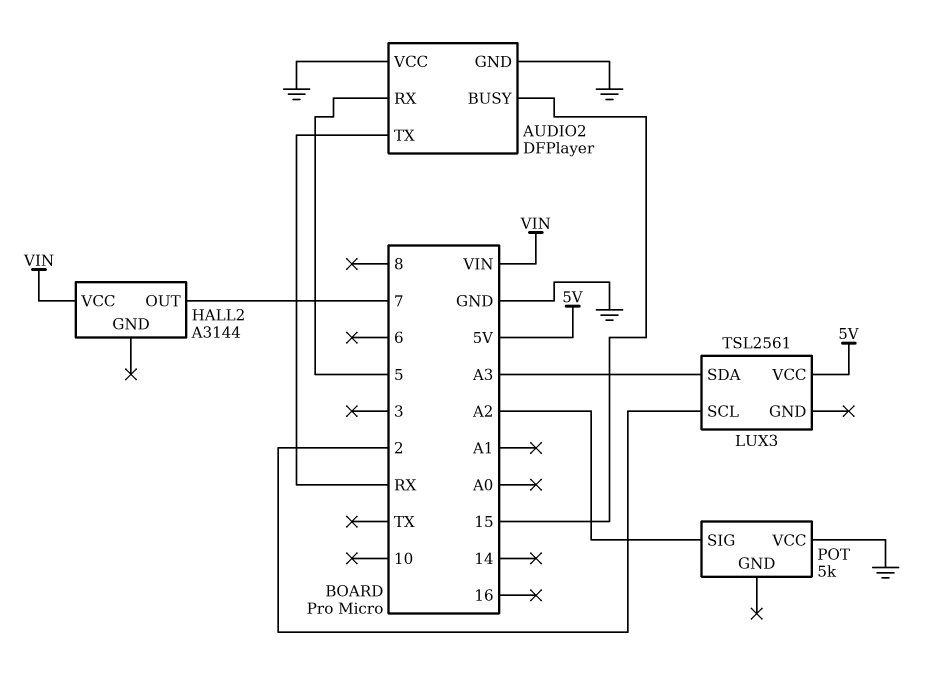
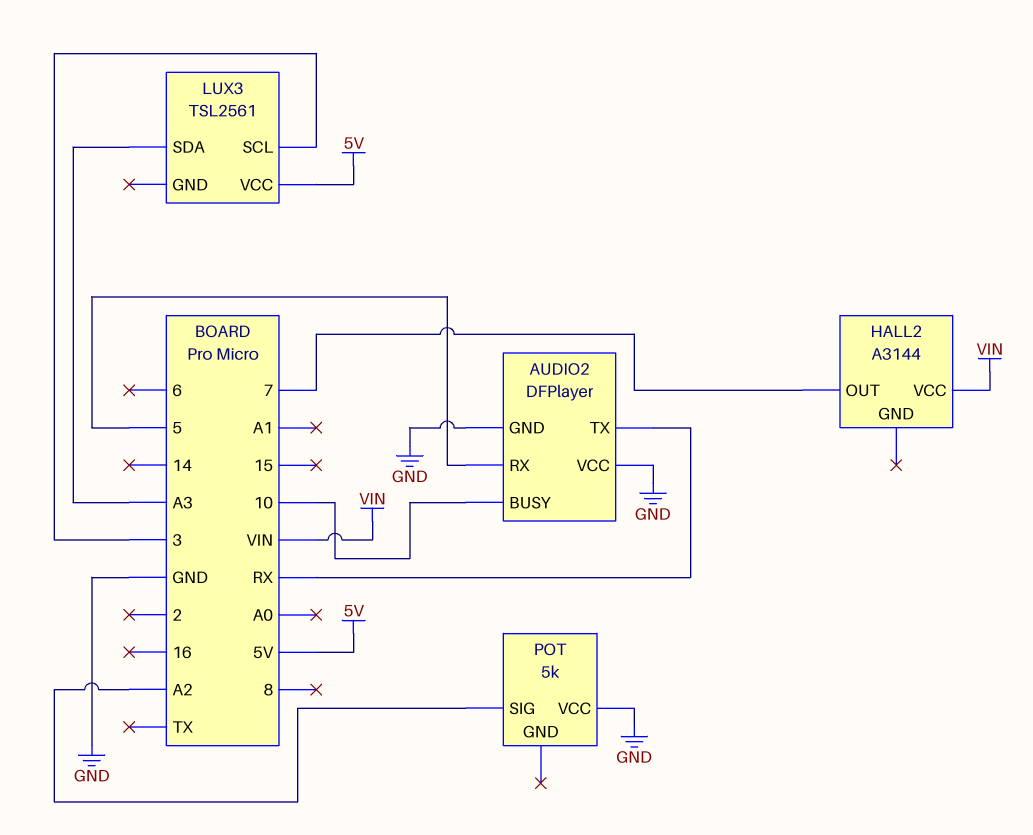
AUDIO2 pin BUSY: 15 -> 10
LUX3 pin SCL: 2 -> 3

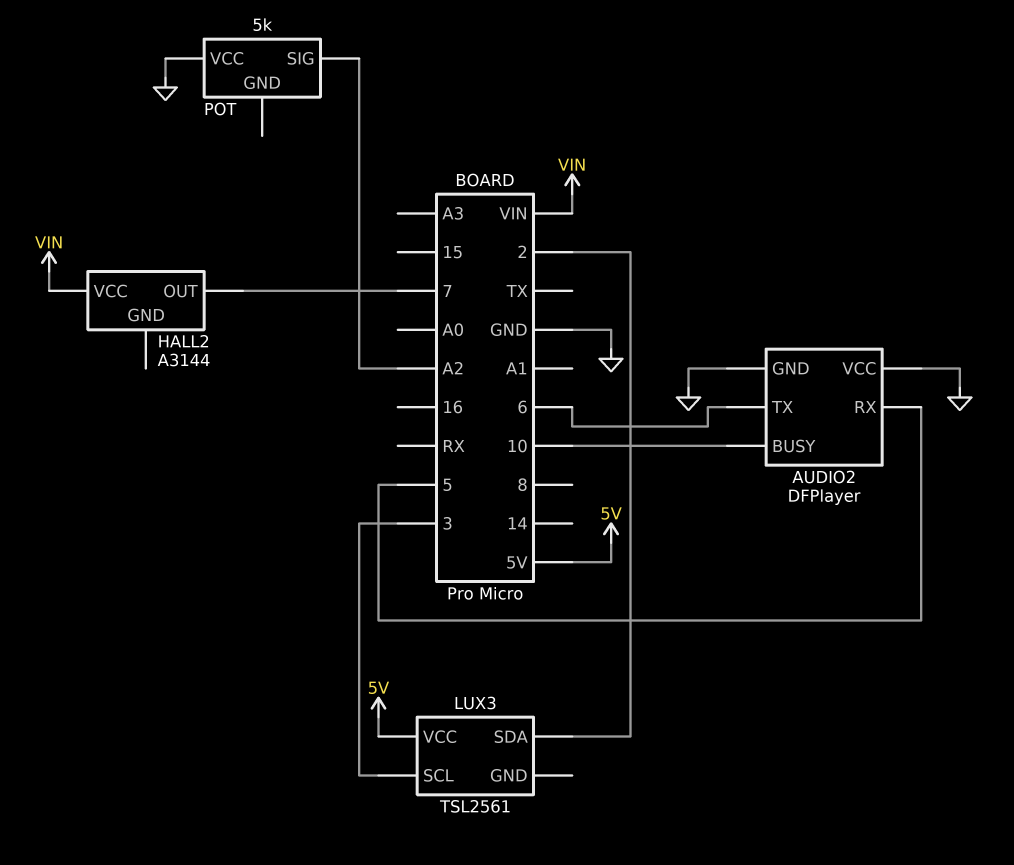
AUDIO2 pin TX: RX -> 6
LUX3 pin SDA: A3 -> 2

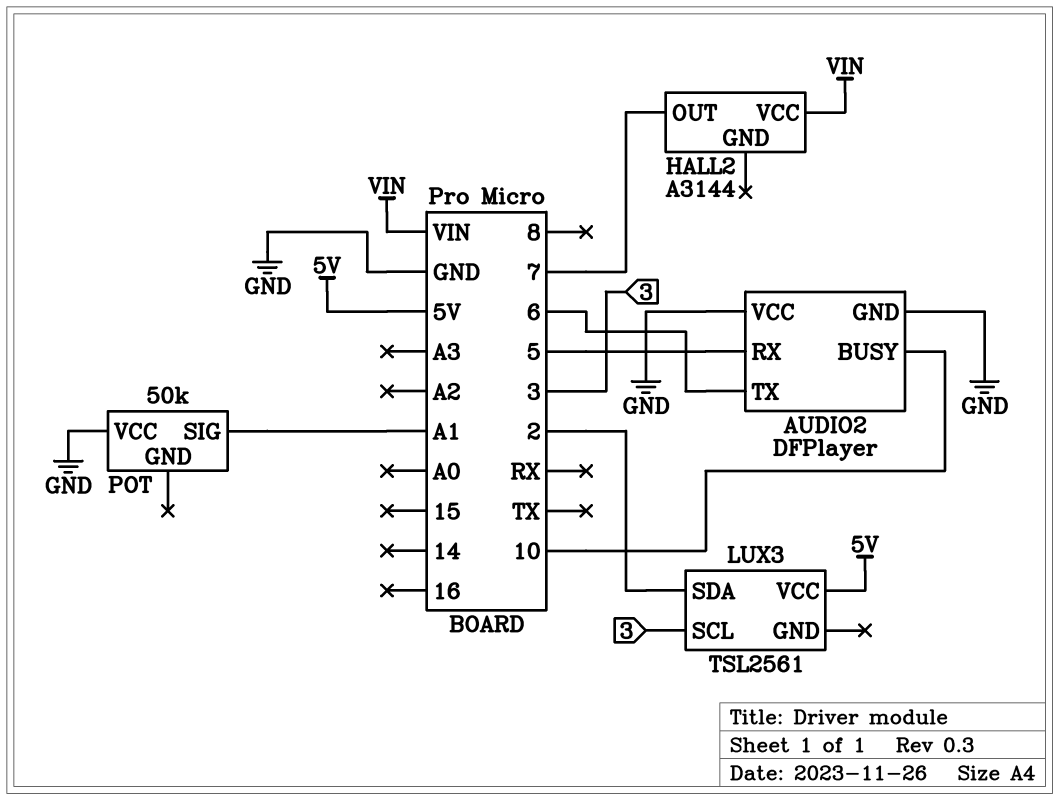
POT: 5k -> 50k
POT pin SIG: A2 -> A1

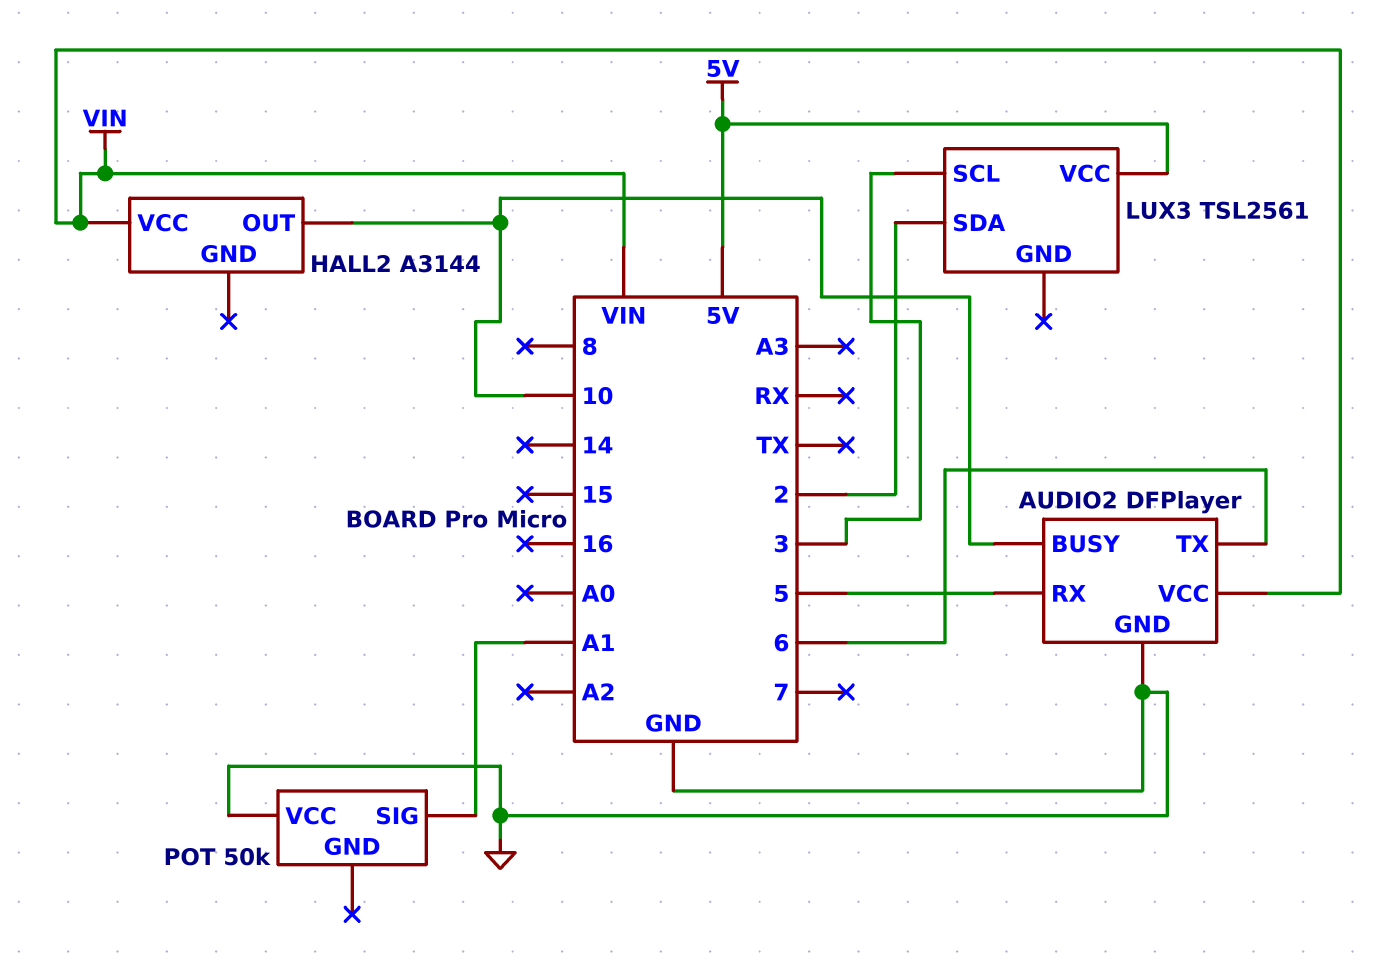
AUDIO2 pin VCC: GND -> VIN
HALL2 pin OUT: 7 -> 10

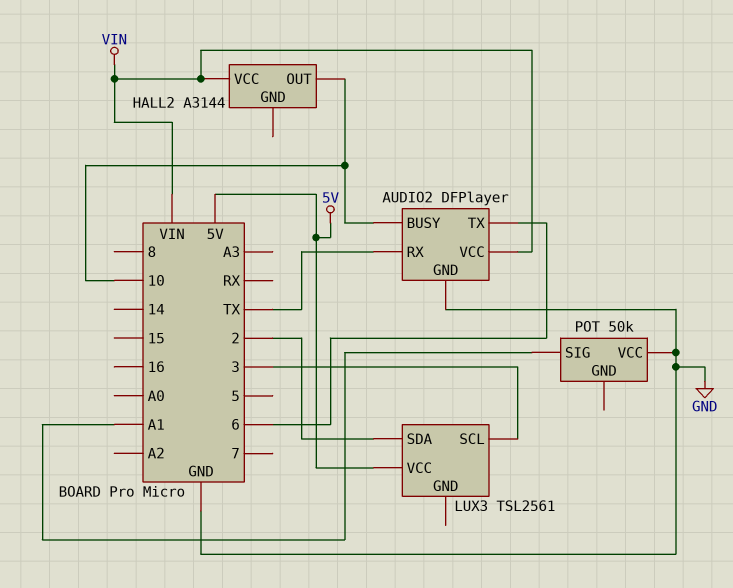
AUDIO2 pin RX: 5 -> TX

